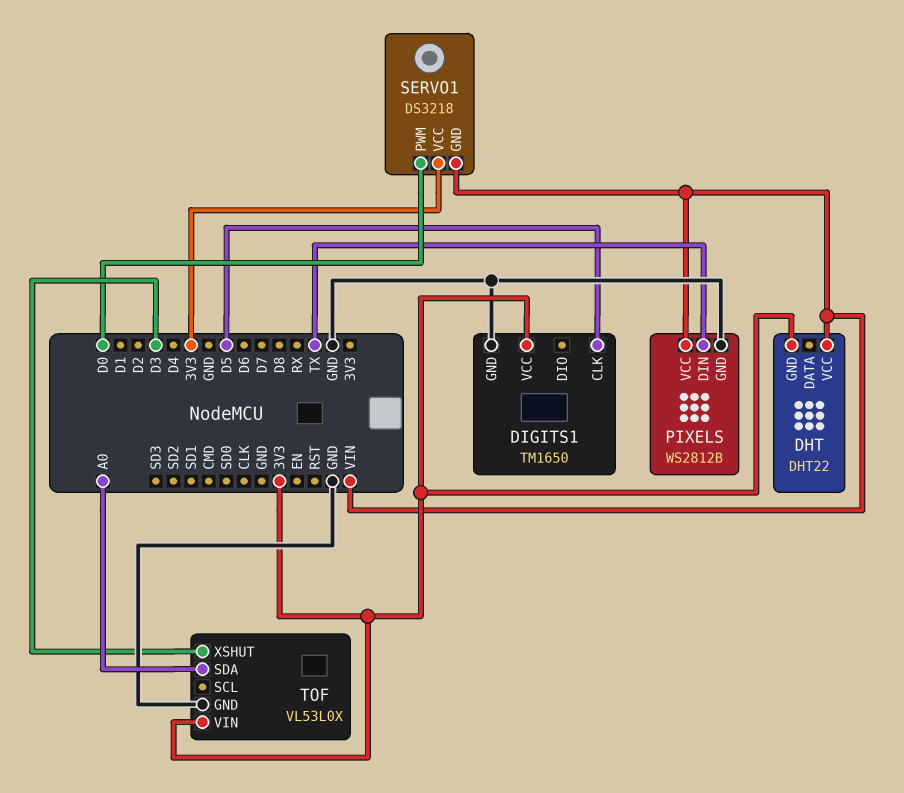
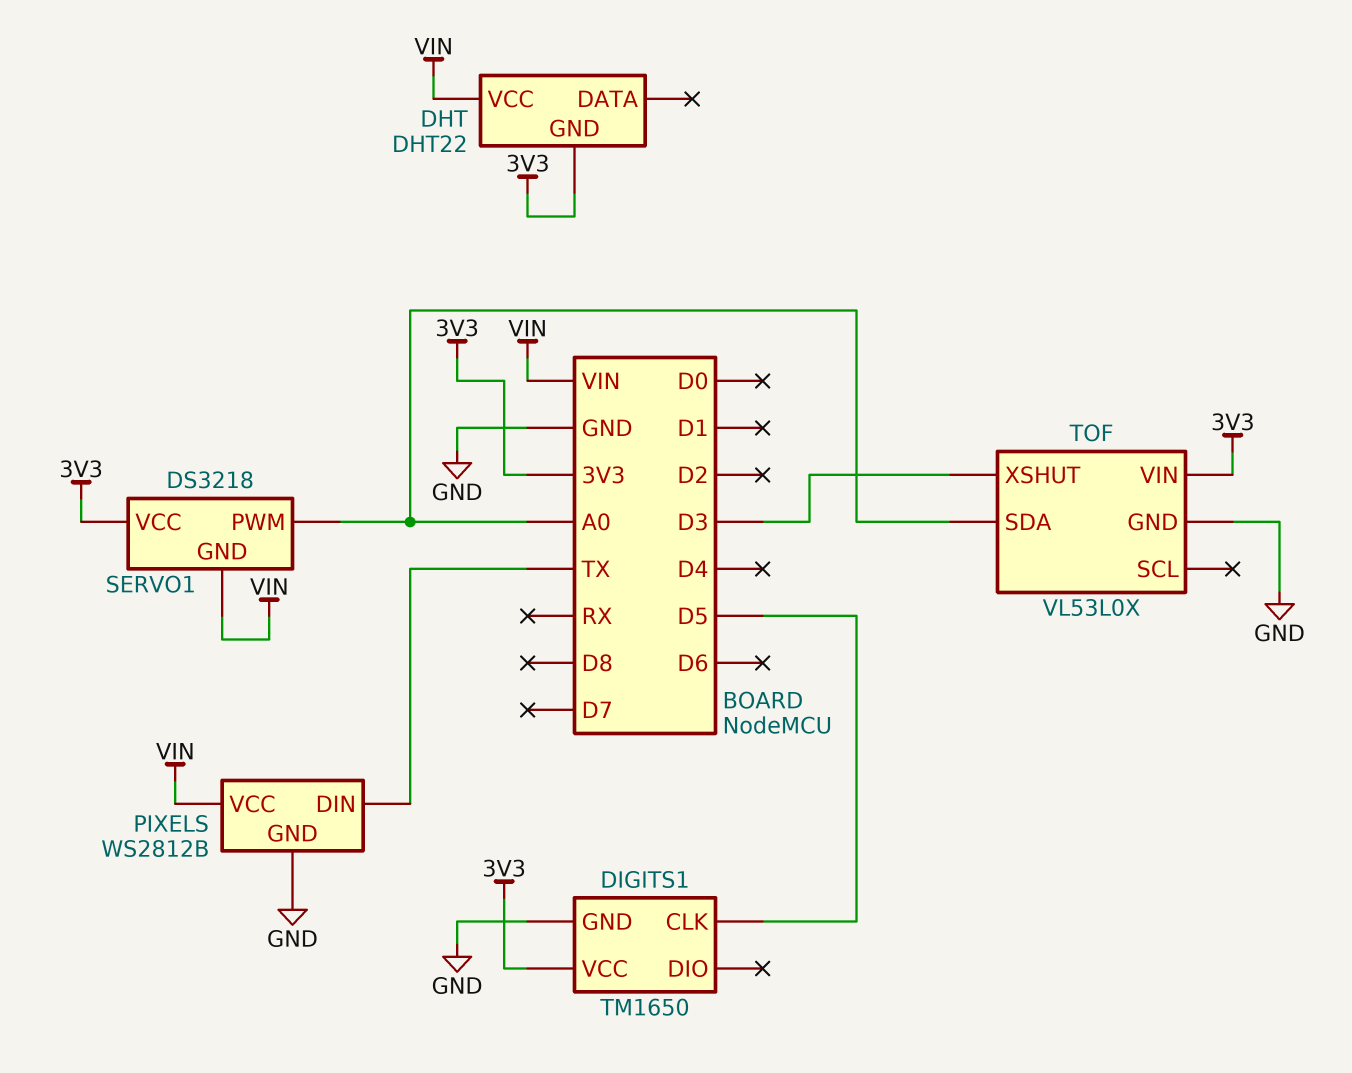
SERVO1 pin PWM: D0 -> A0

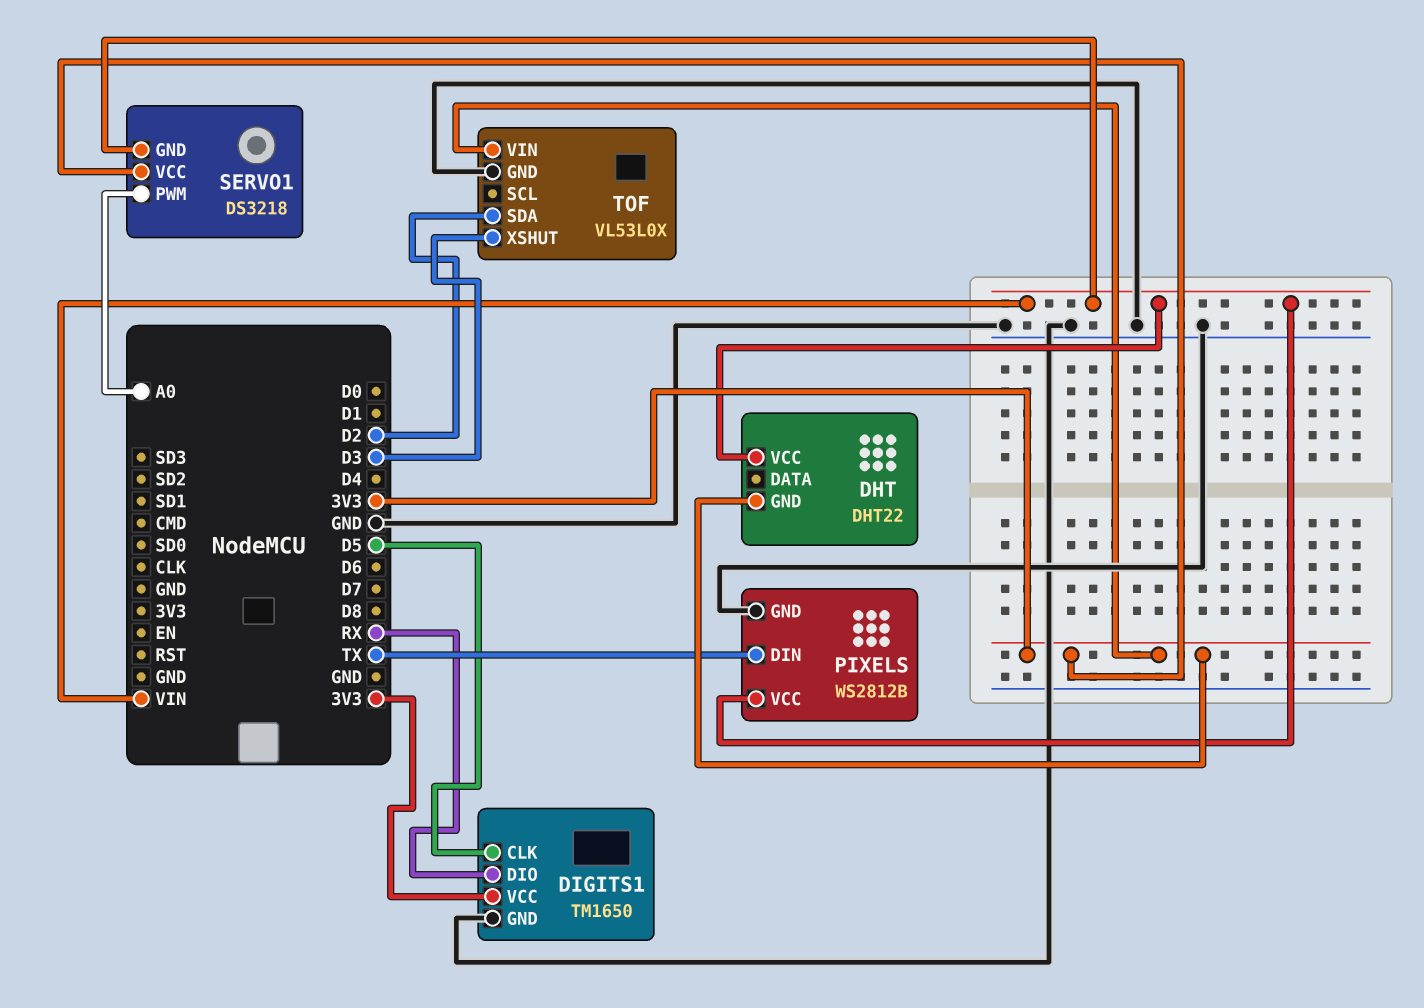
DIGITS1 pin DIO: none -> RX
TOF pin SDA: A0 -> D2

